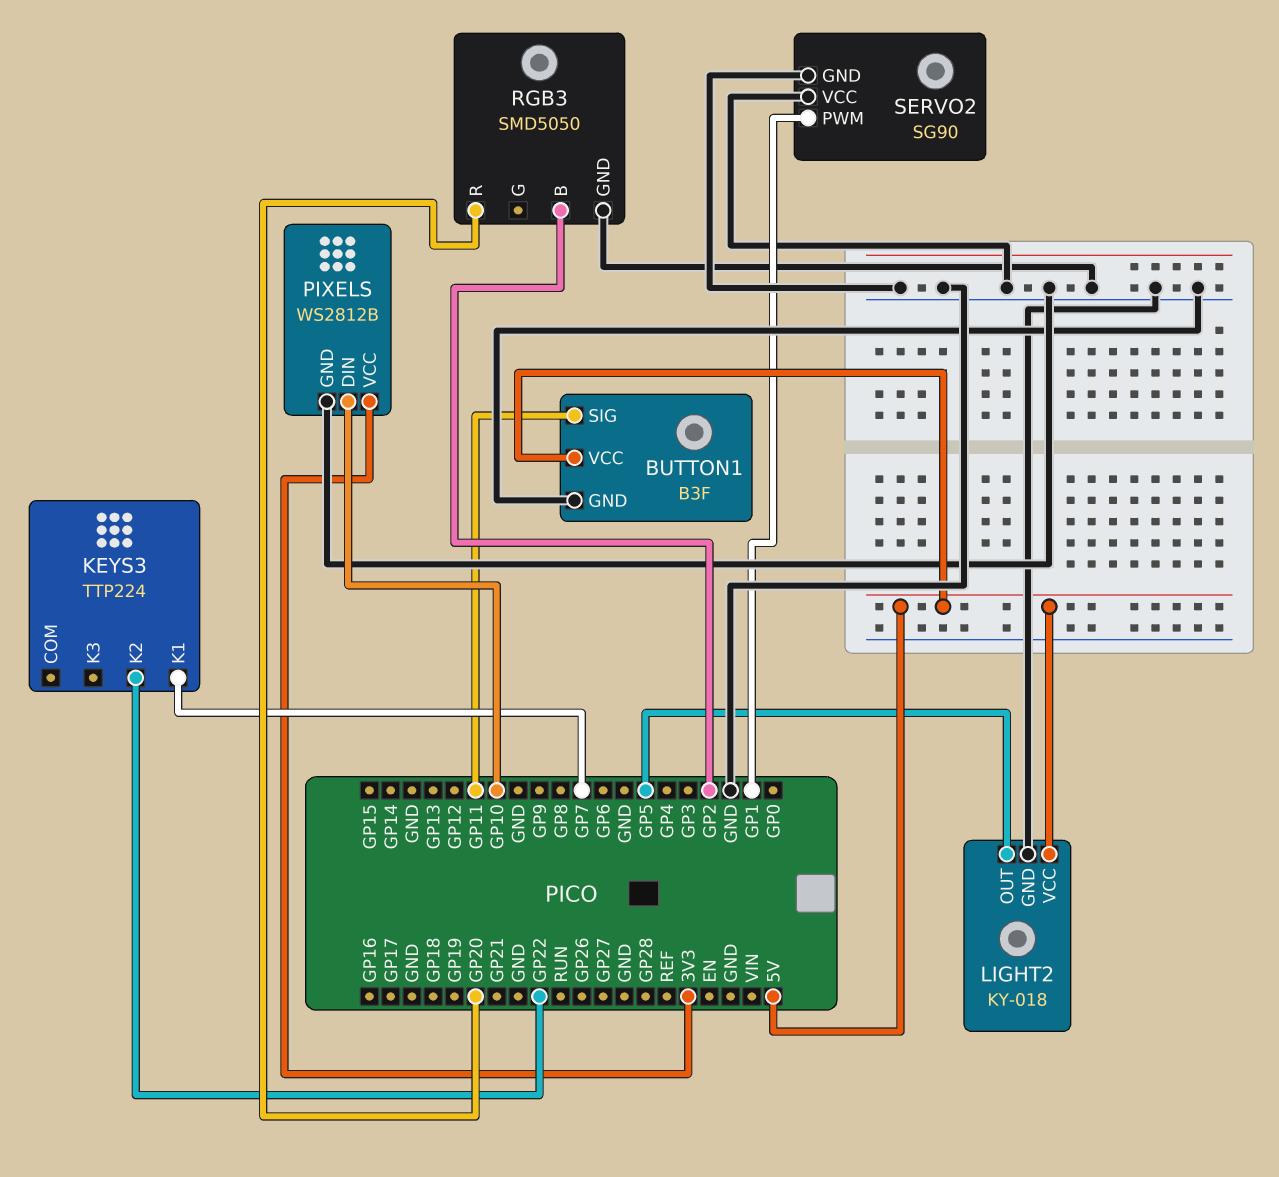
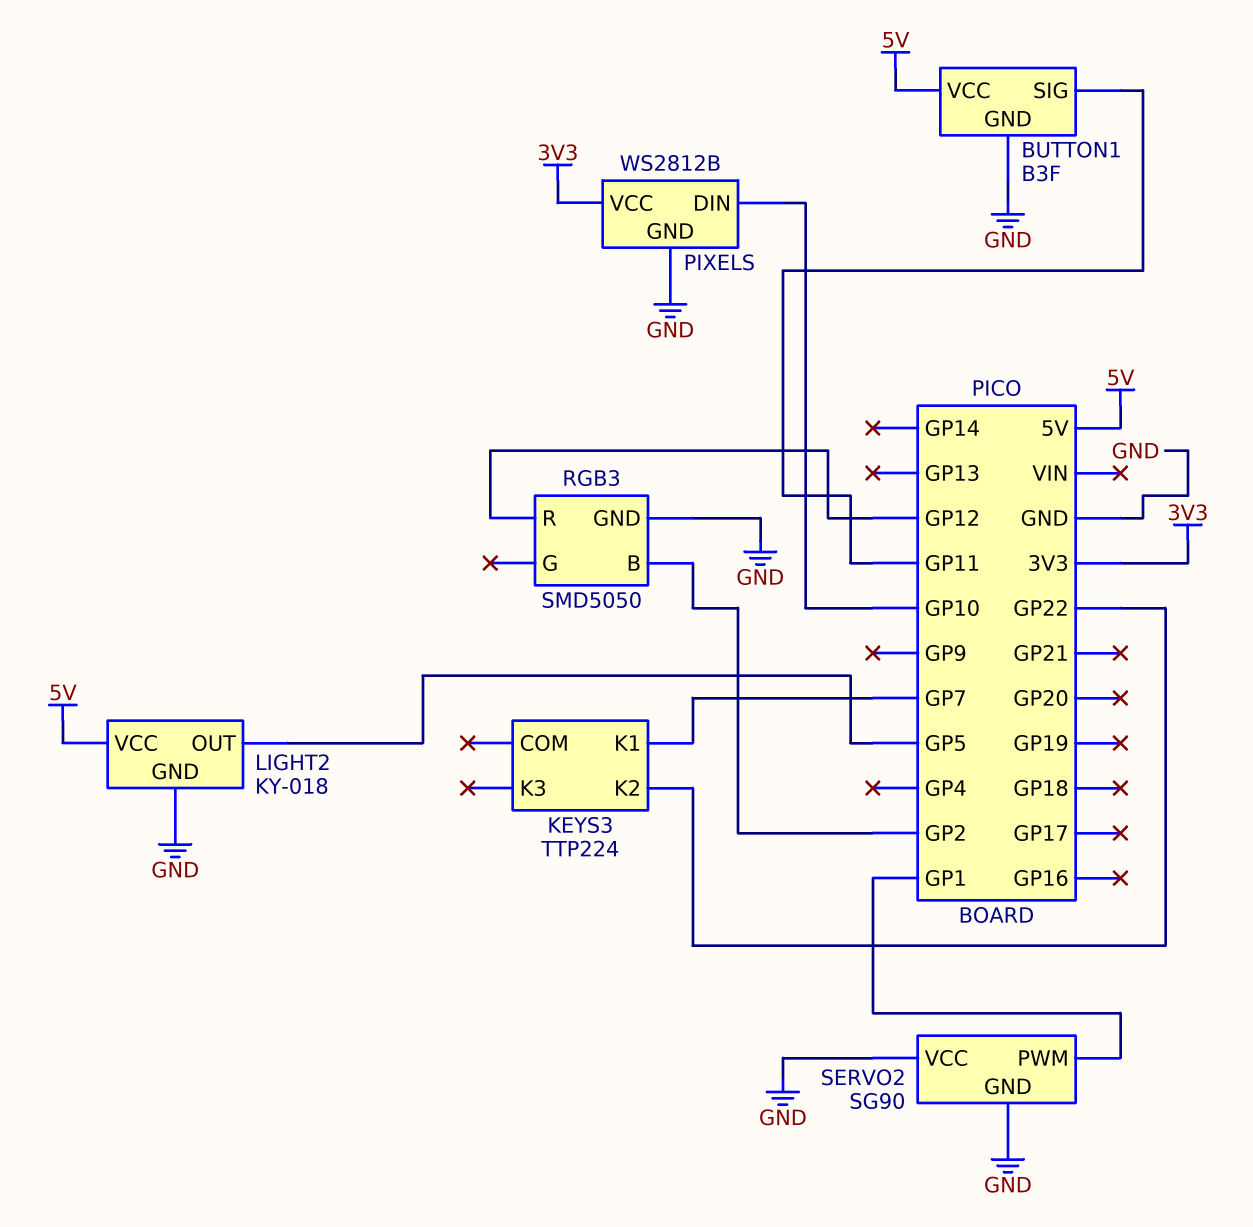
RGB3 pin R: GP20 -> GP12

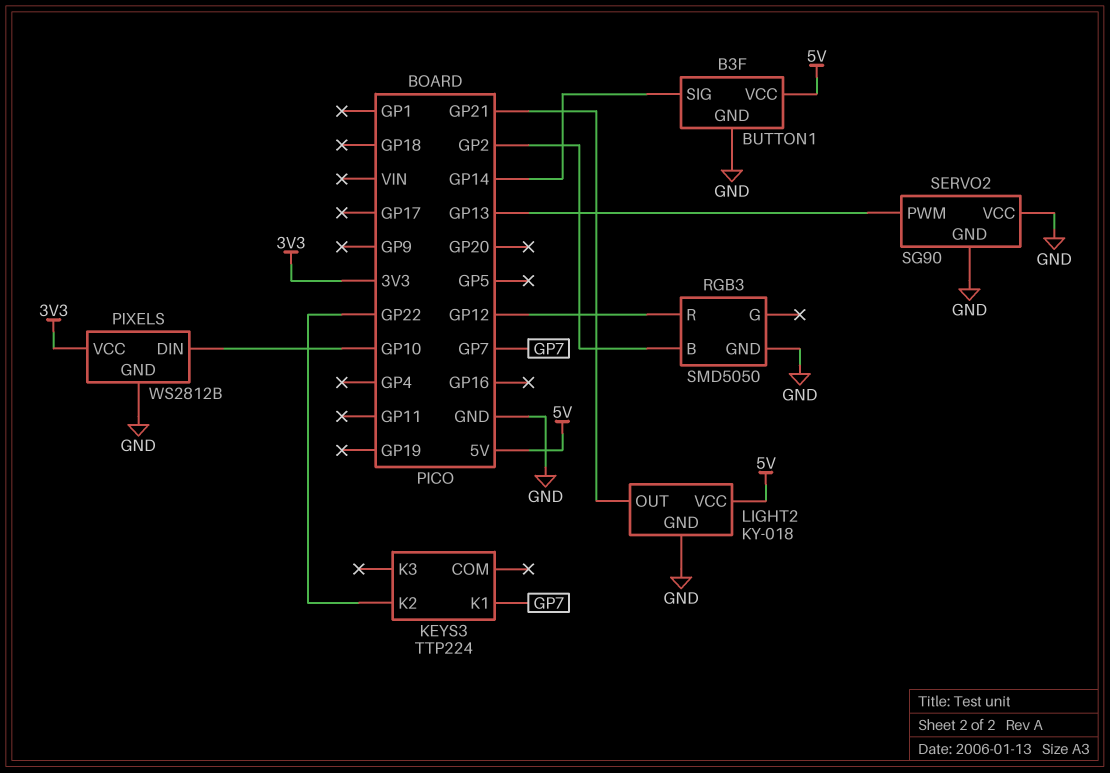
BUTTON1 pin SIG: GP11 -> GP14
LIGHT2 pin OUT: GP5 -> GP21
SERVO2 pin PWM: GP1 -> GP13

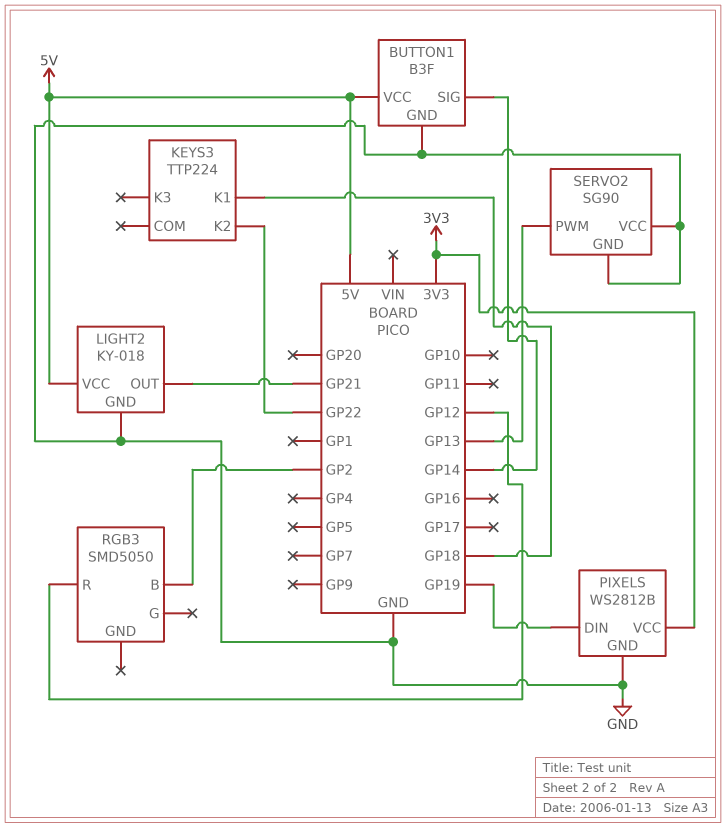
KEYS3 pin K1: GP7 -> GP18
PIXELS pin DIN: GP10 -> GP19
RGB3 pin GND: GND -> none

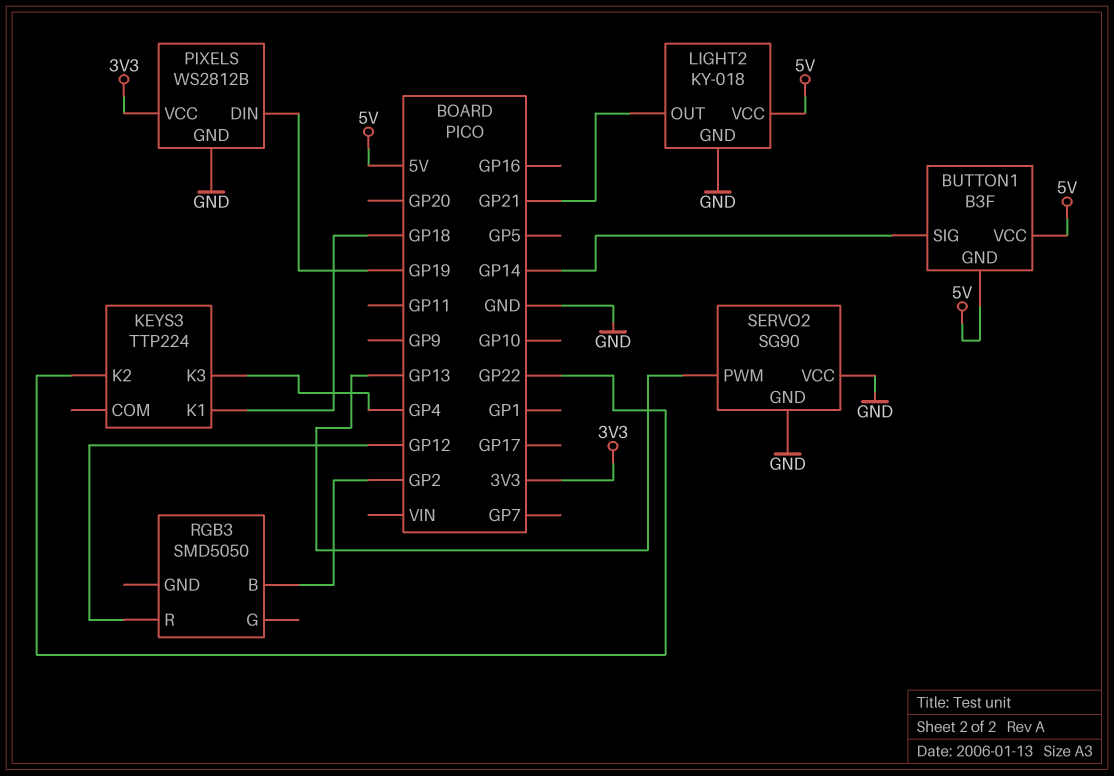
BUTTON1 pin GND: GND -> 5V
KEYS3 pin K3: none -> GP4

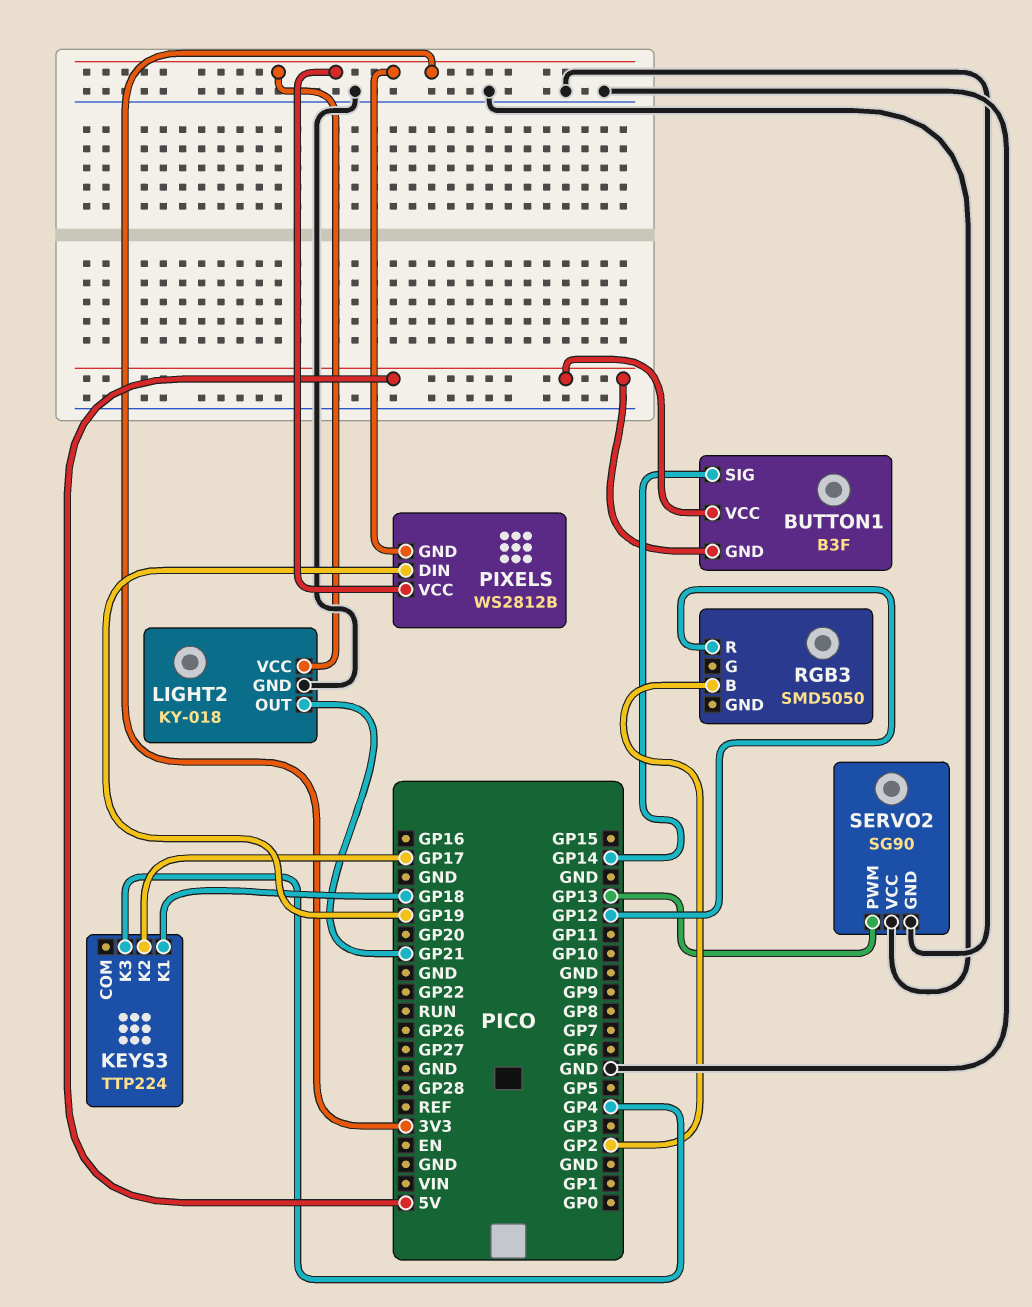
KEYS3 pin K2: GP22 -> GP17
LIGHT2 pin VCC: 5V -> 3V3
PIXELS pin GND: GND -> 3V3

